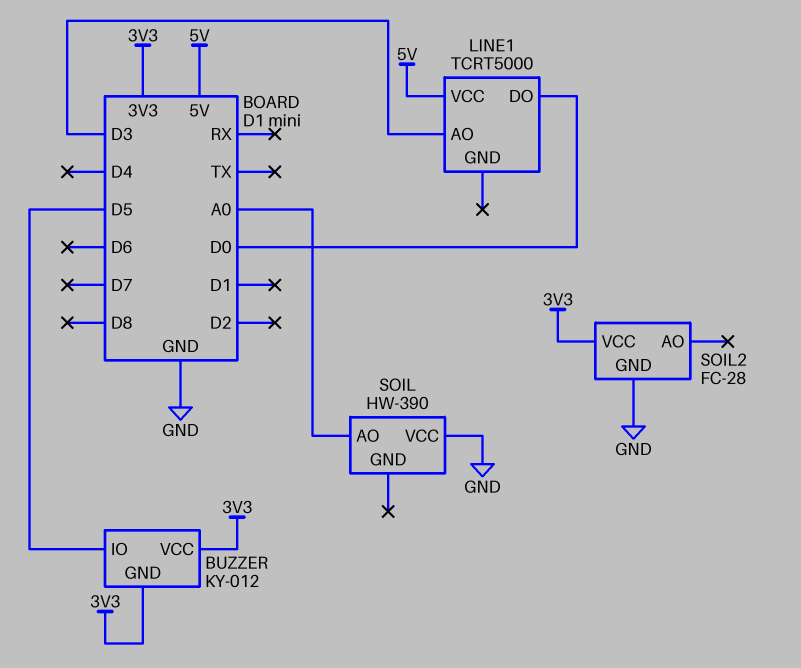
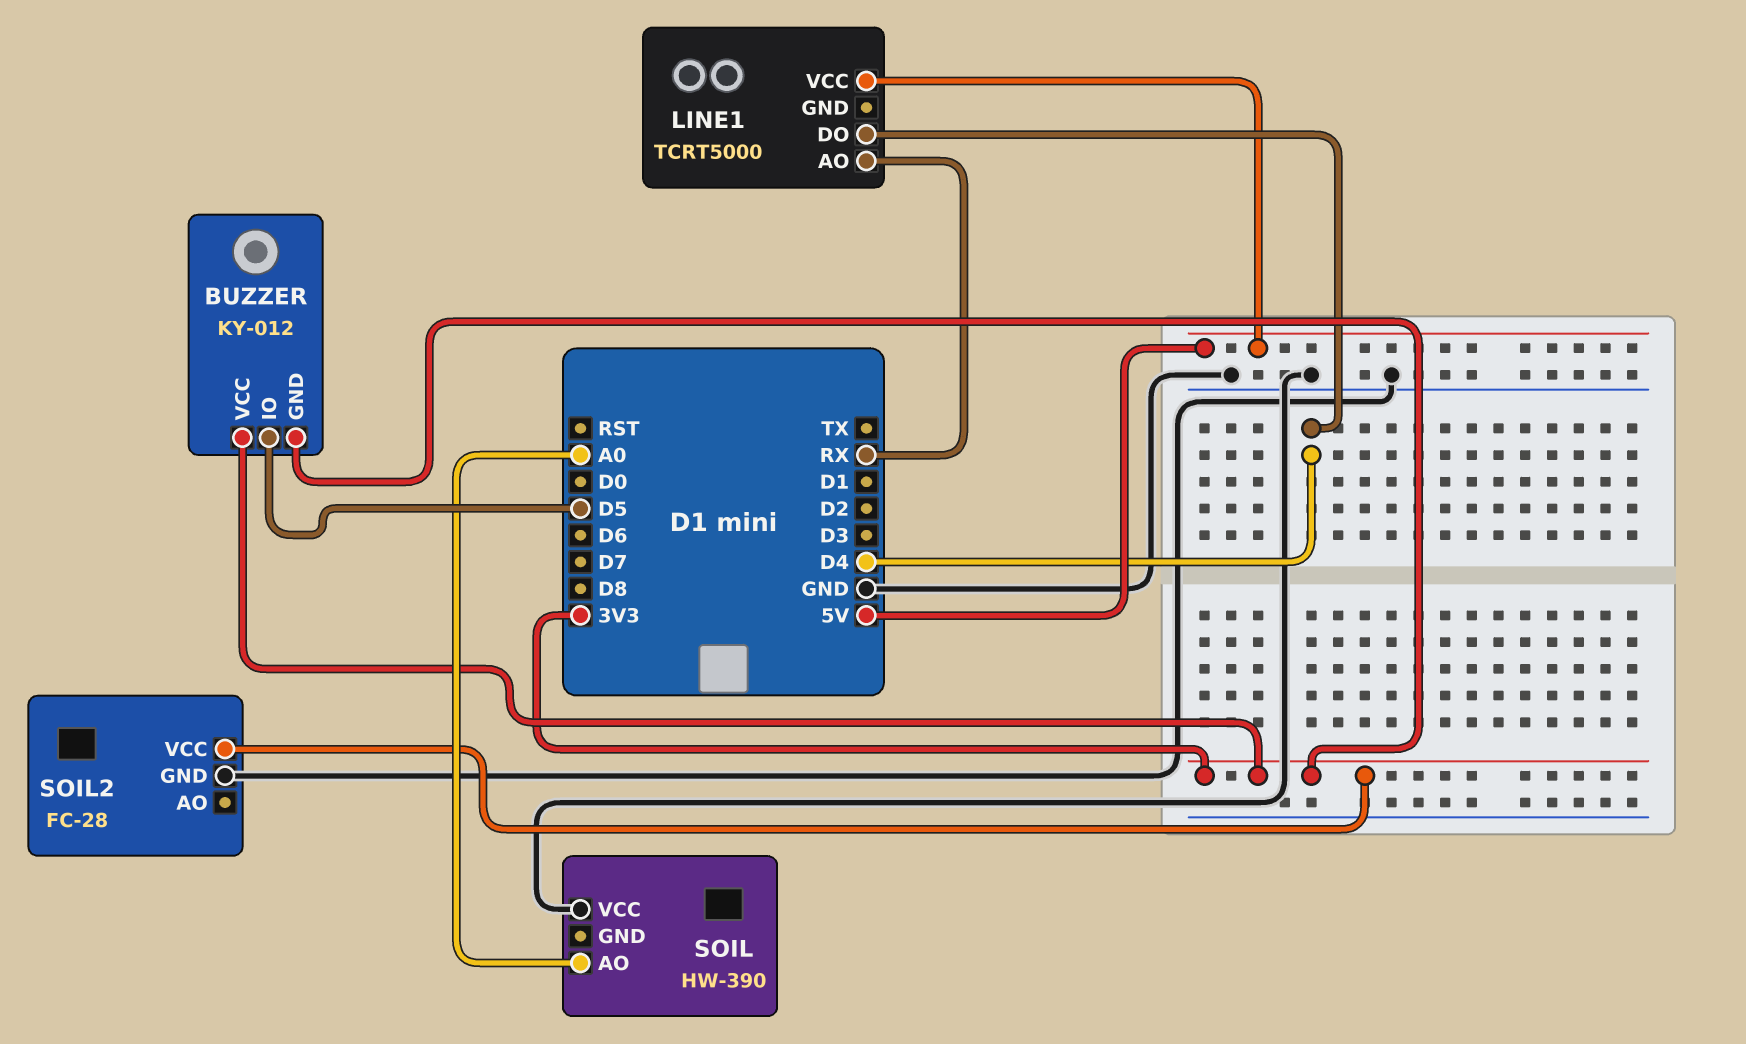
LINE1 pin AO: D3 -> RX
LINE1 pin DO: D0 -> D4

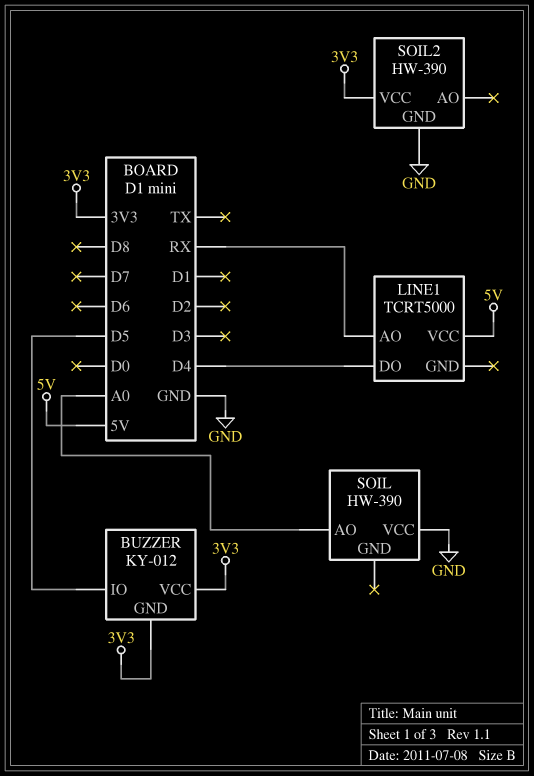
SOIL2: FC-28 -> HW-390

